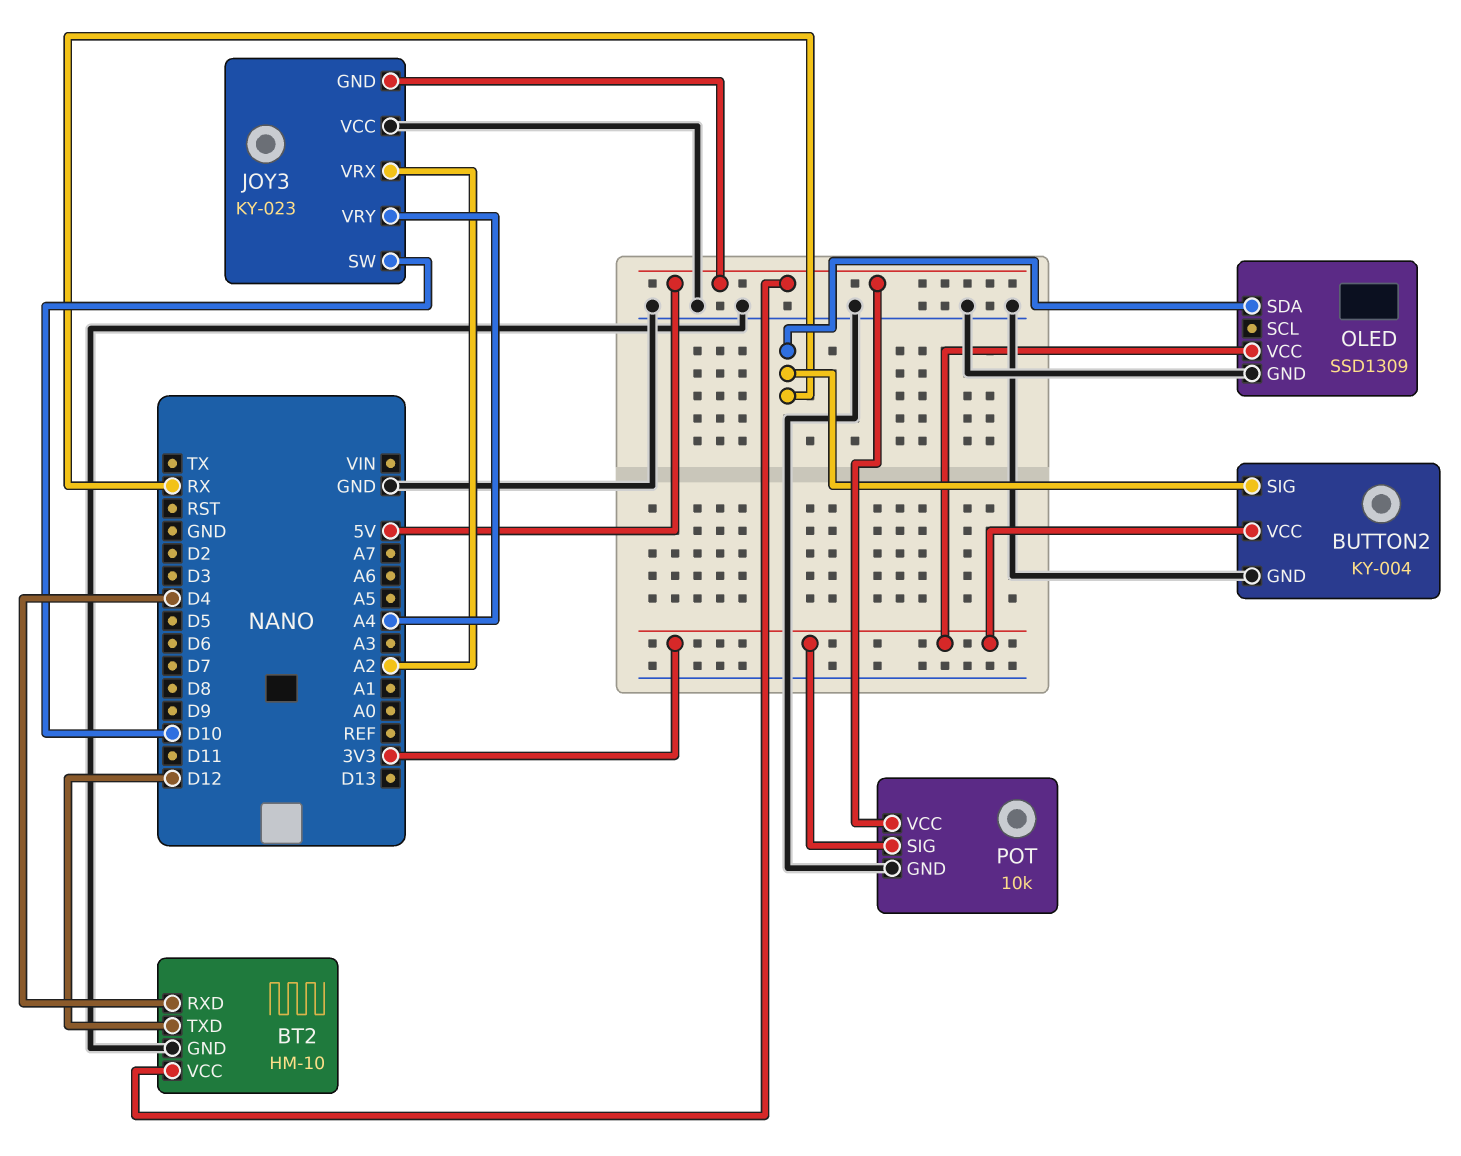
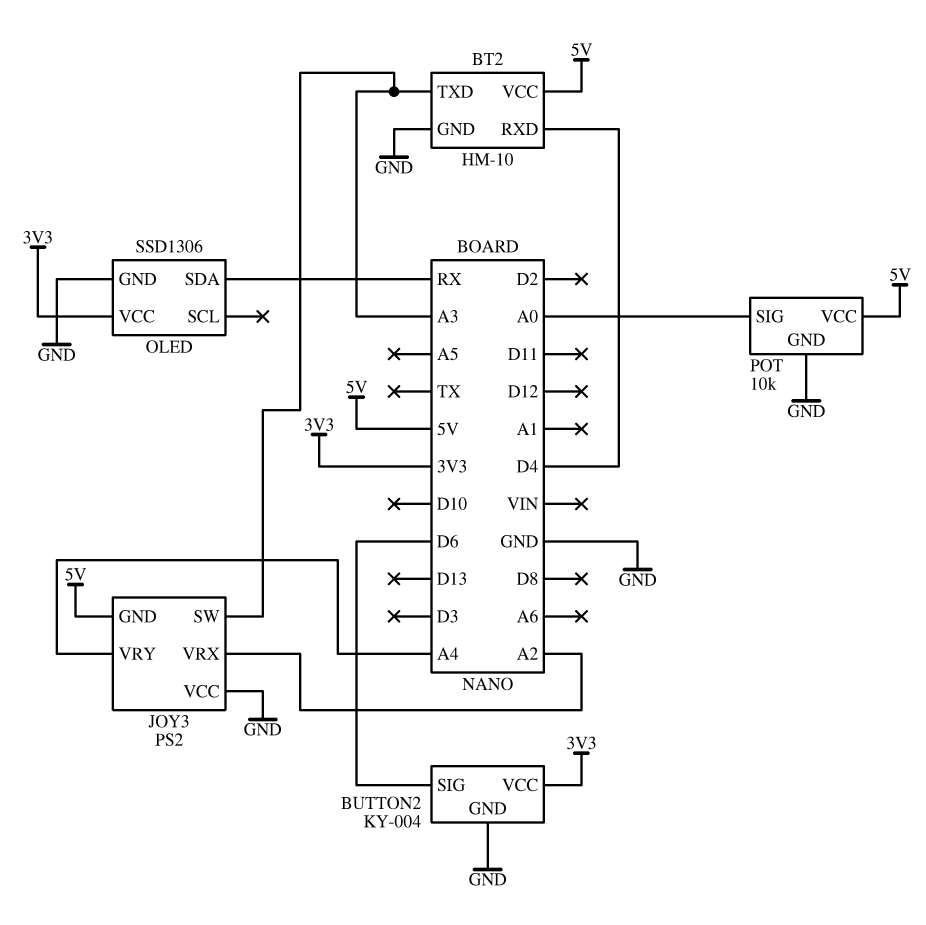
BT2 pin TXD: D12 -> A3
BUTTON2 pin SIG: RX -> D6
JOY3: KY-023 -> PS2
JOY3 pin SW: D10 -> A3
OLED: SSD1309 -> SSD1306
POT pin SIG: 3V3 -> A0

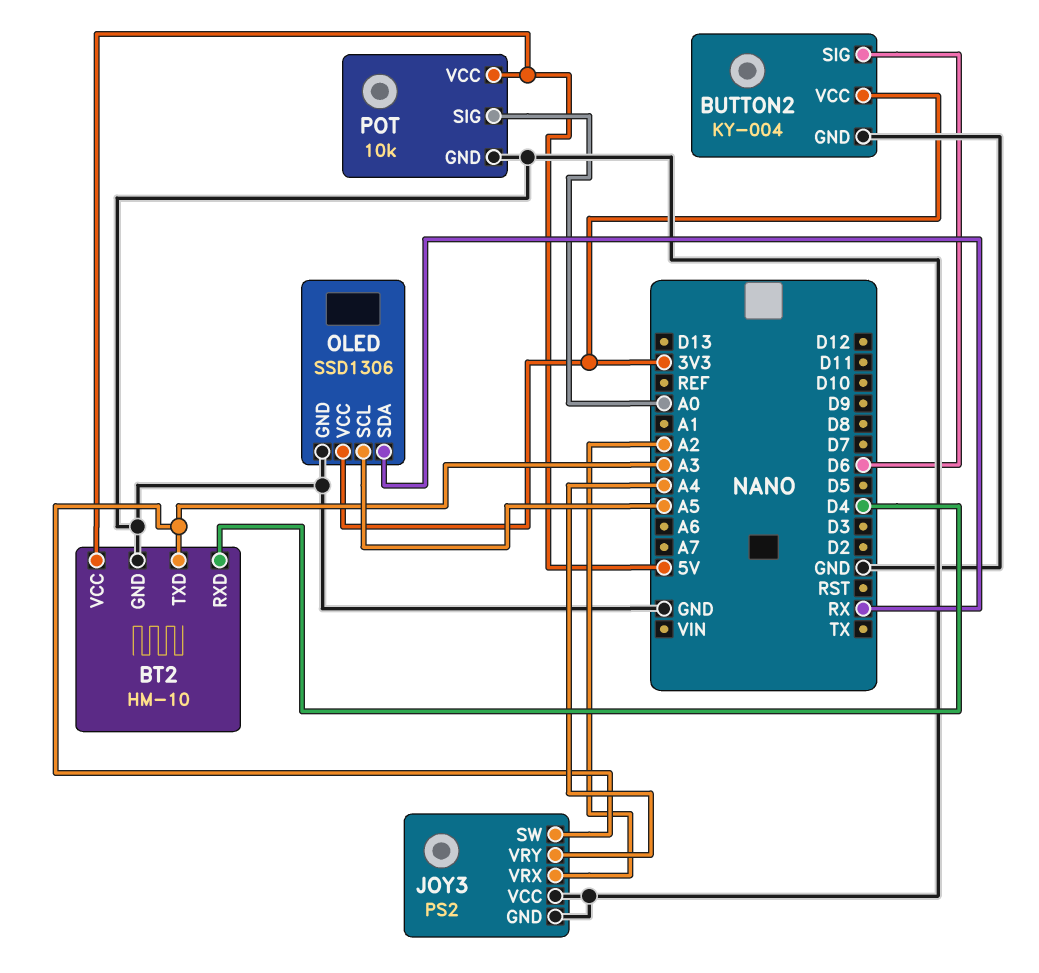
JOY3 pin GND: 5V -> GND
OLED pin SCL: none -> A5

